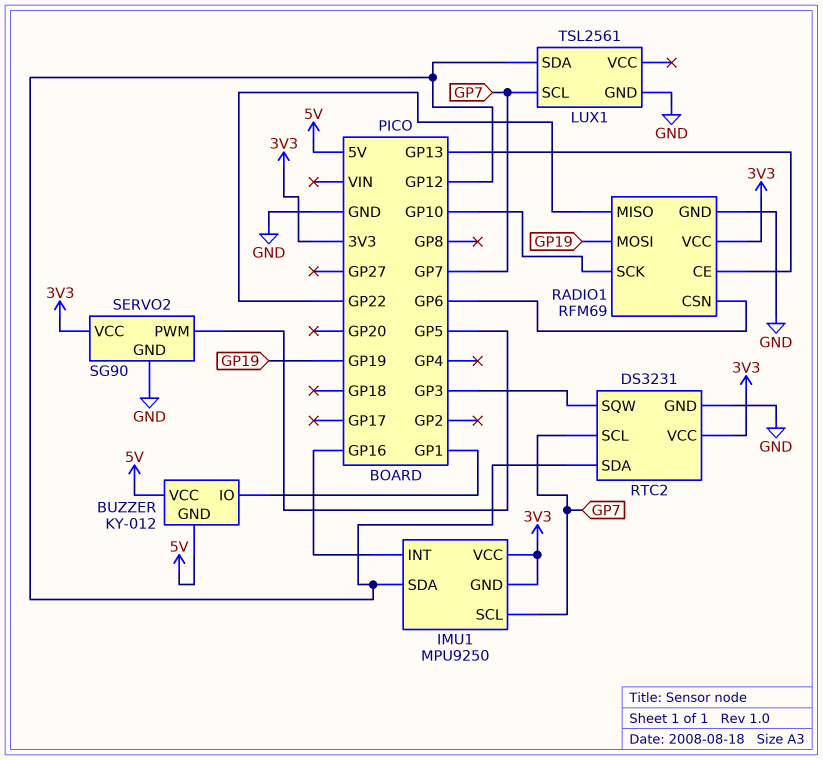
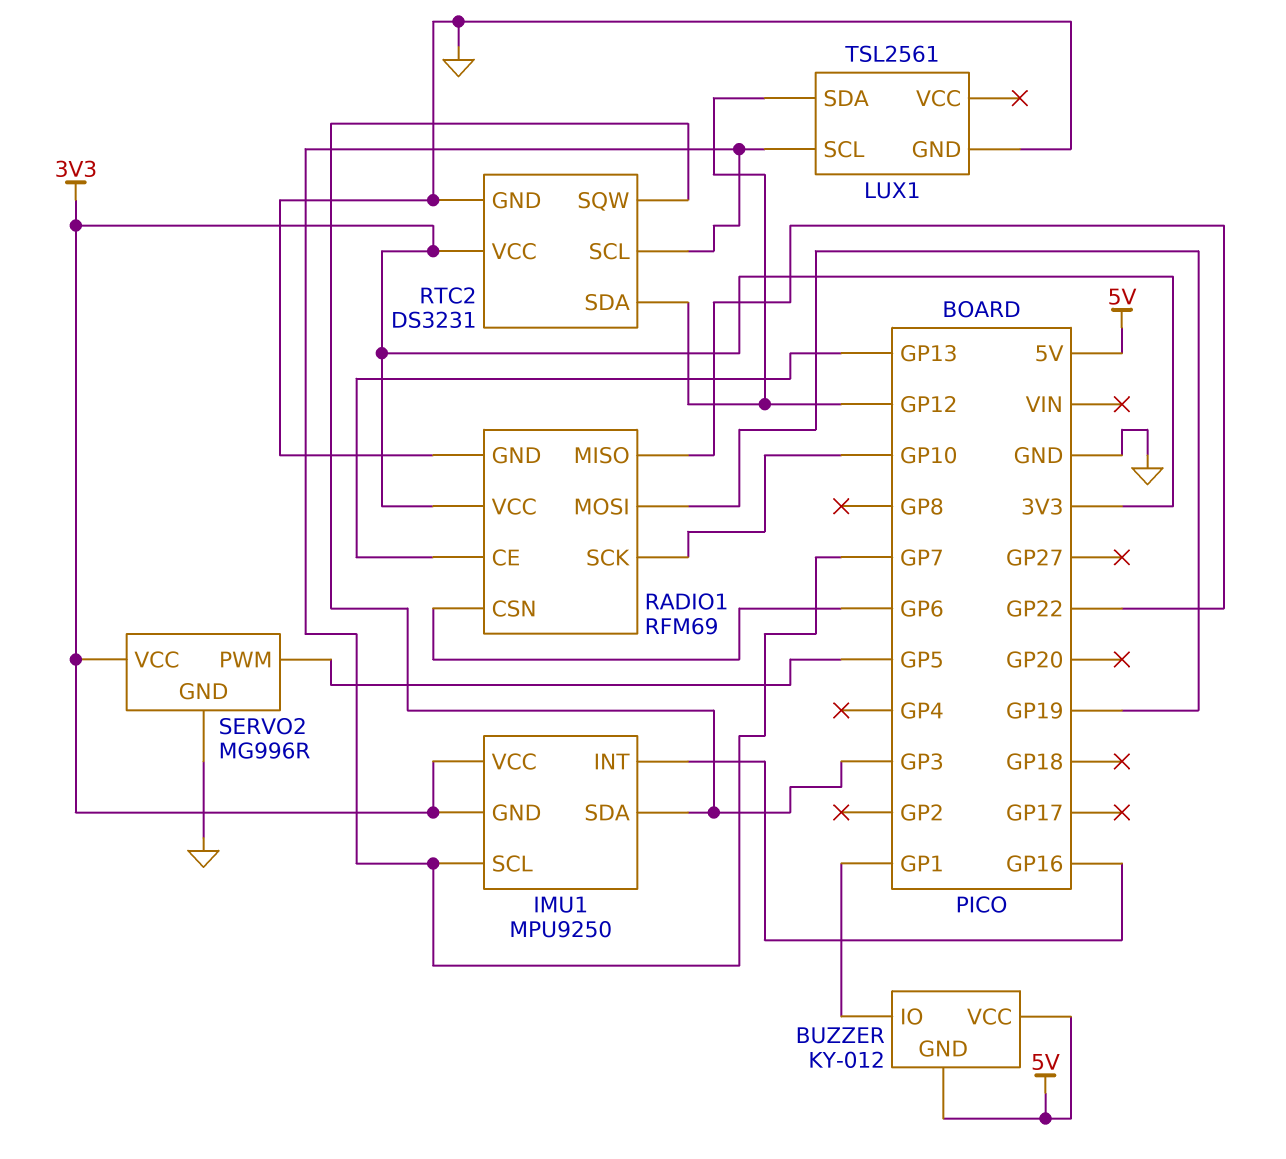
IMU1 pin SDA: GP12 -> GP3
SERVO2: SG90 -> MG996R

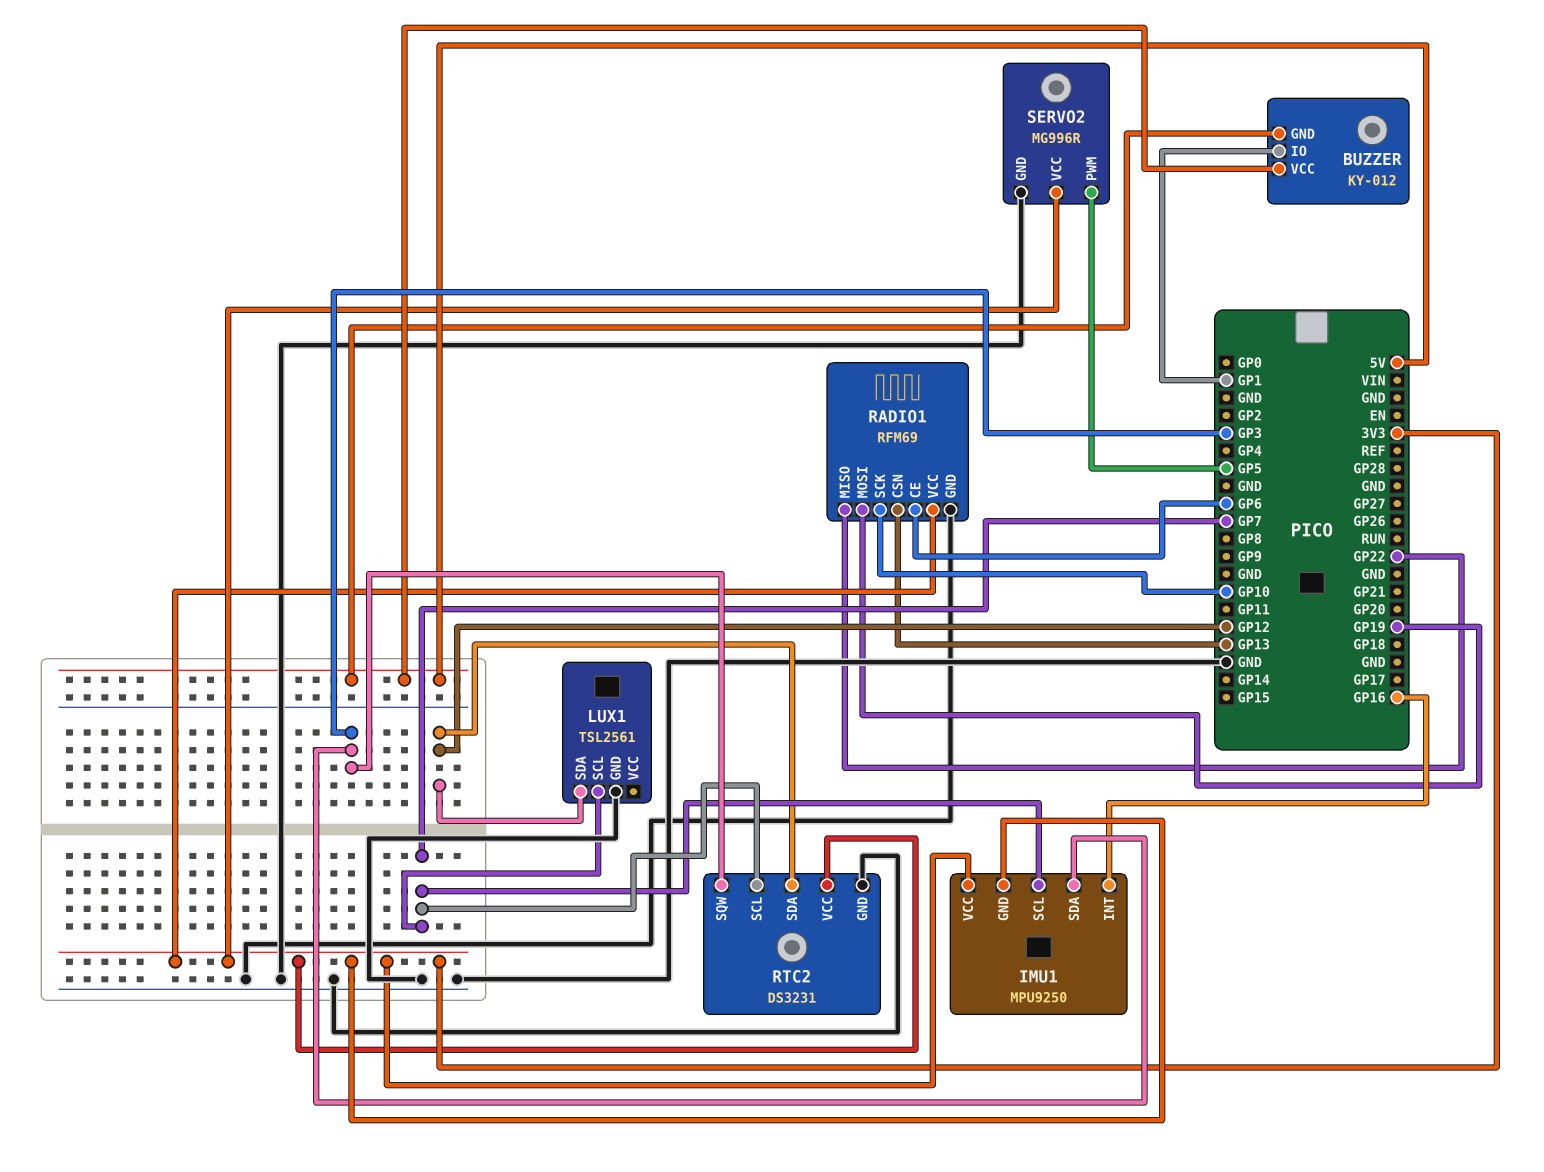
RADIO1 pin CE: GP13 -> GP6
RADIO1 pin CSN: GP6 -> GP13

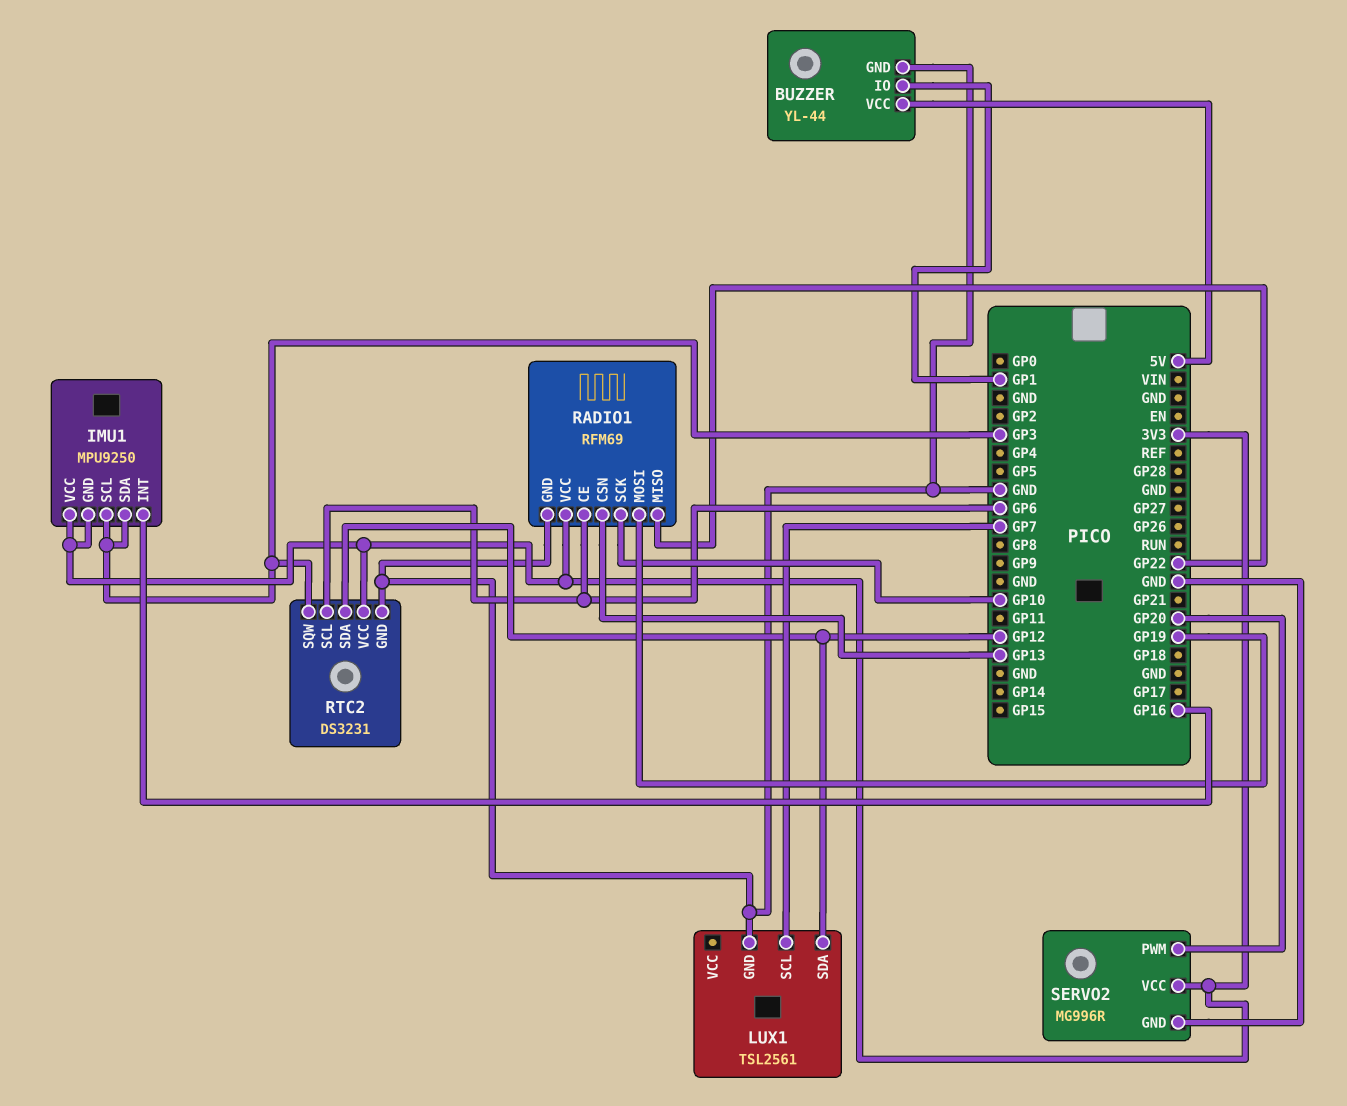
BUZZER: KY-012 -> YL-44
BUZZER pin GND: 5V -> GND
IMU1 pin SCL: GP7 -> GP3
RTC2 pin SCL: GP7 -> GP6
SERVO2 pin PWM: GP5 -> GP20

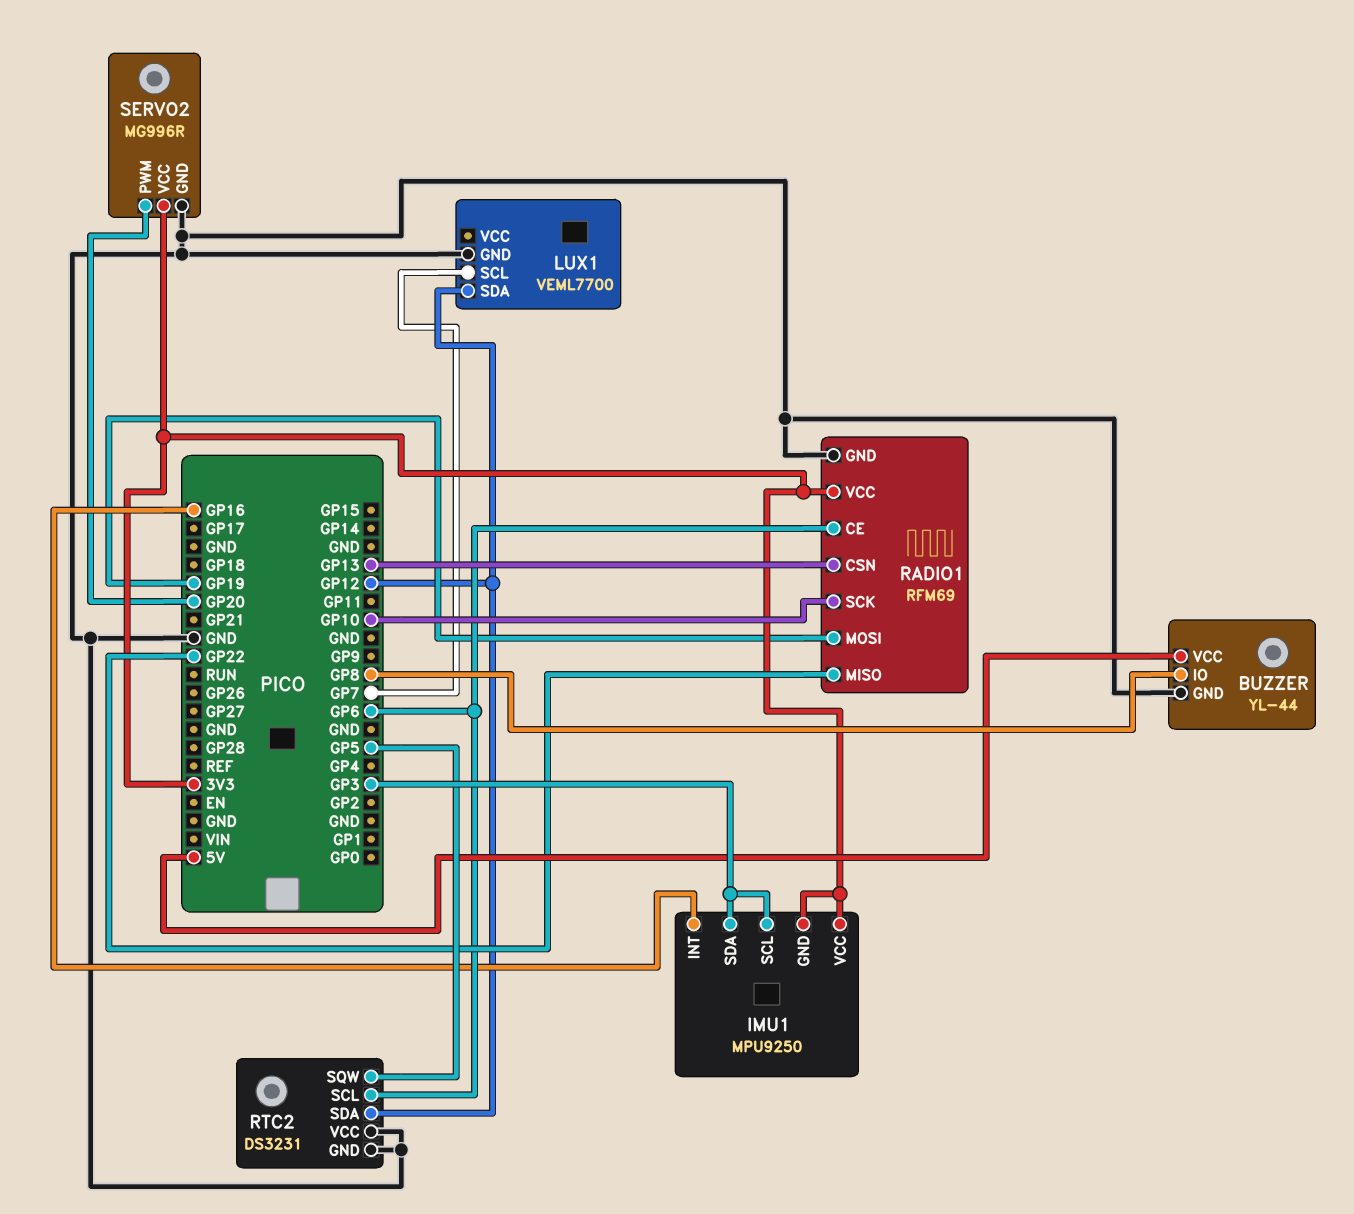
BUZZER pin IO: GP1 -> GP8
LUX1: TSL2561 -> VEML7700
RTC2 pin SQW: GP3 -> GP5
RTC2 pin VCC: 3V3 -> GND

